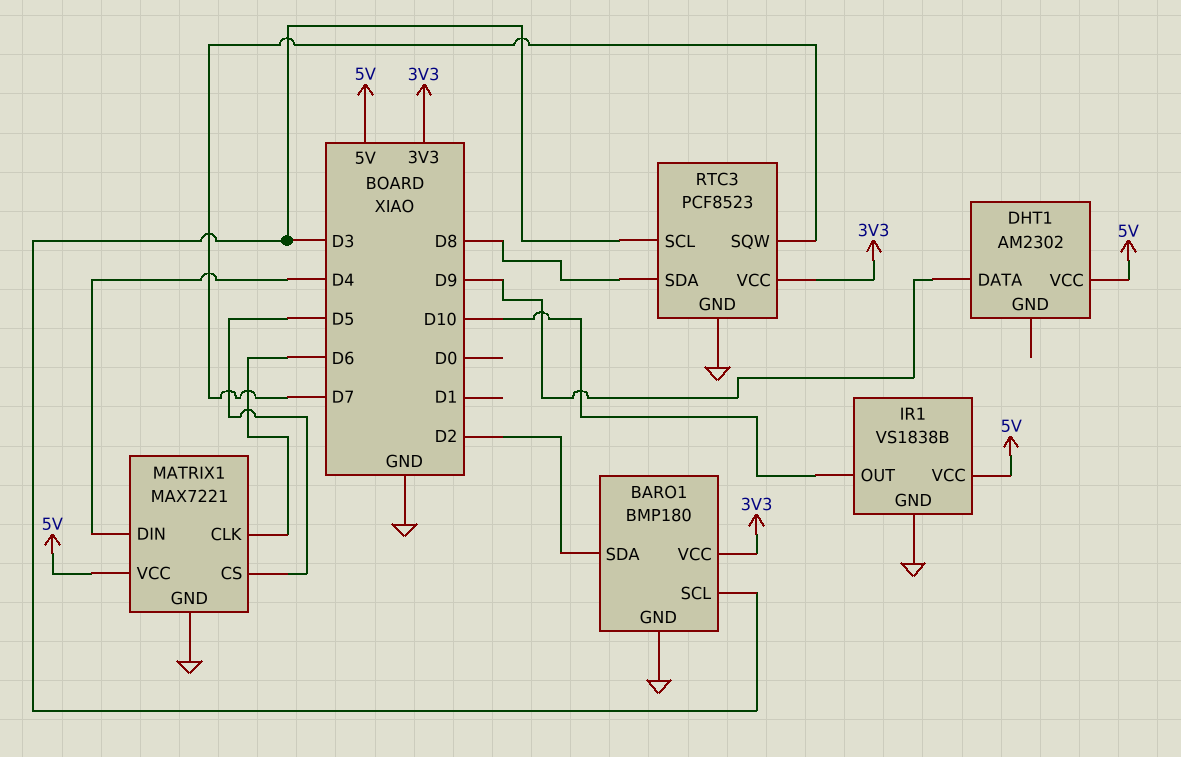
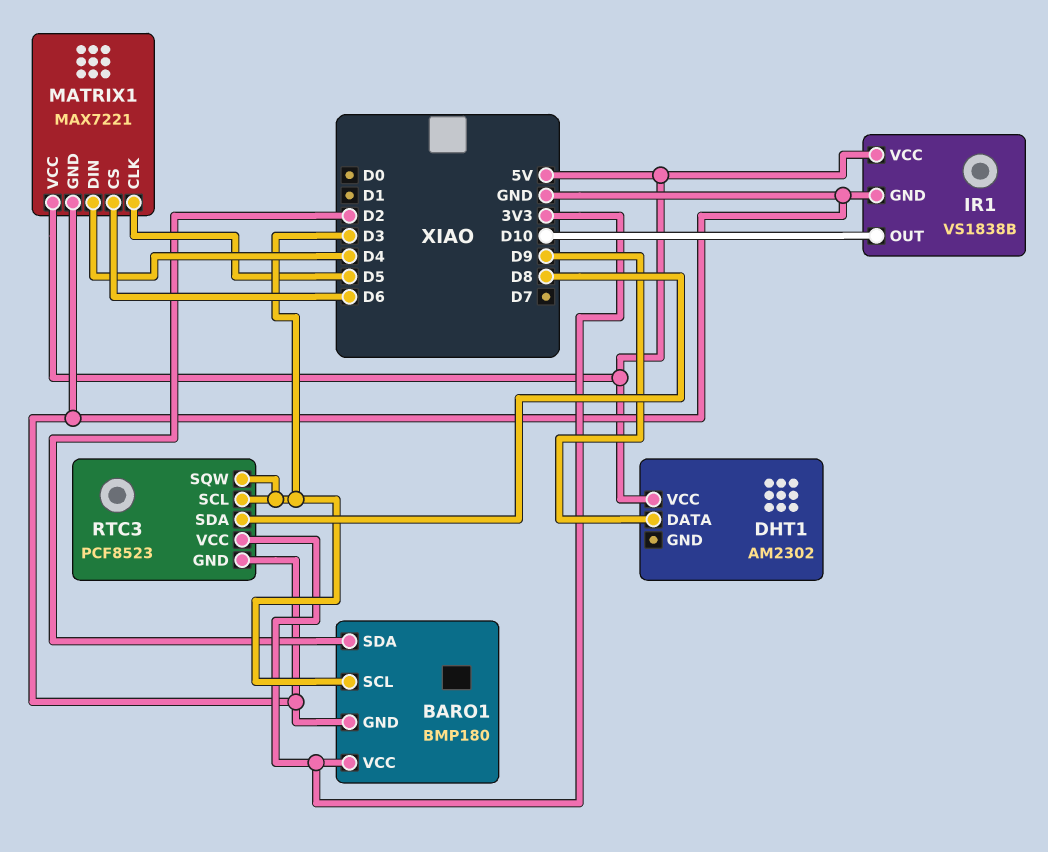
MATRIX1 pin CLK: D6 -> D5
MATRIX1 pin CS: D5 -> D6
RTC3 pin SQW: D7 -> D3

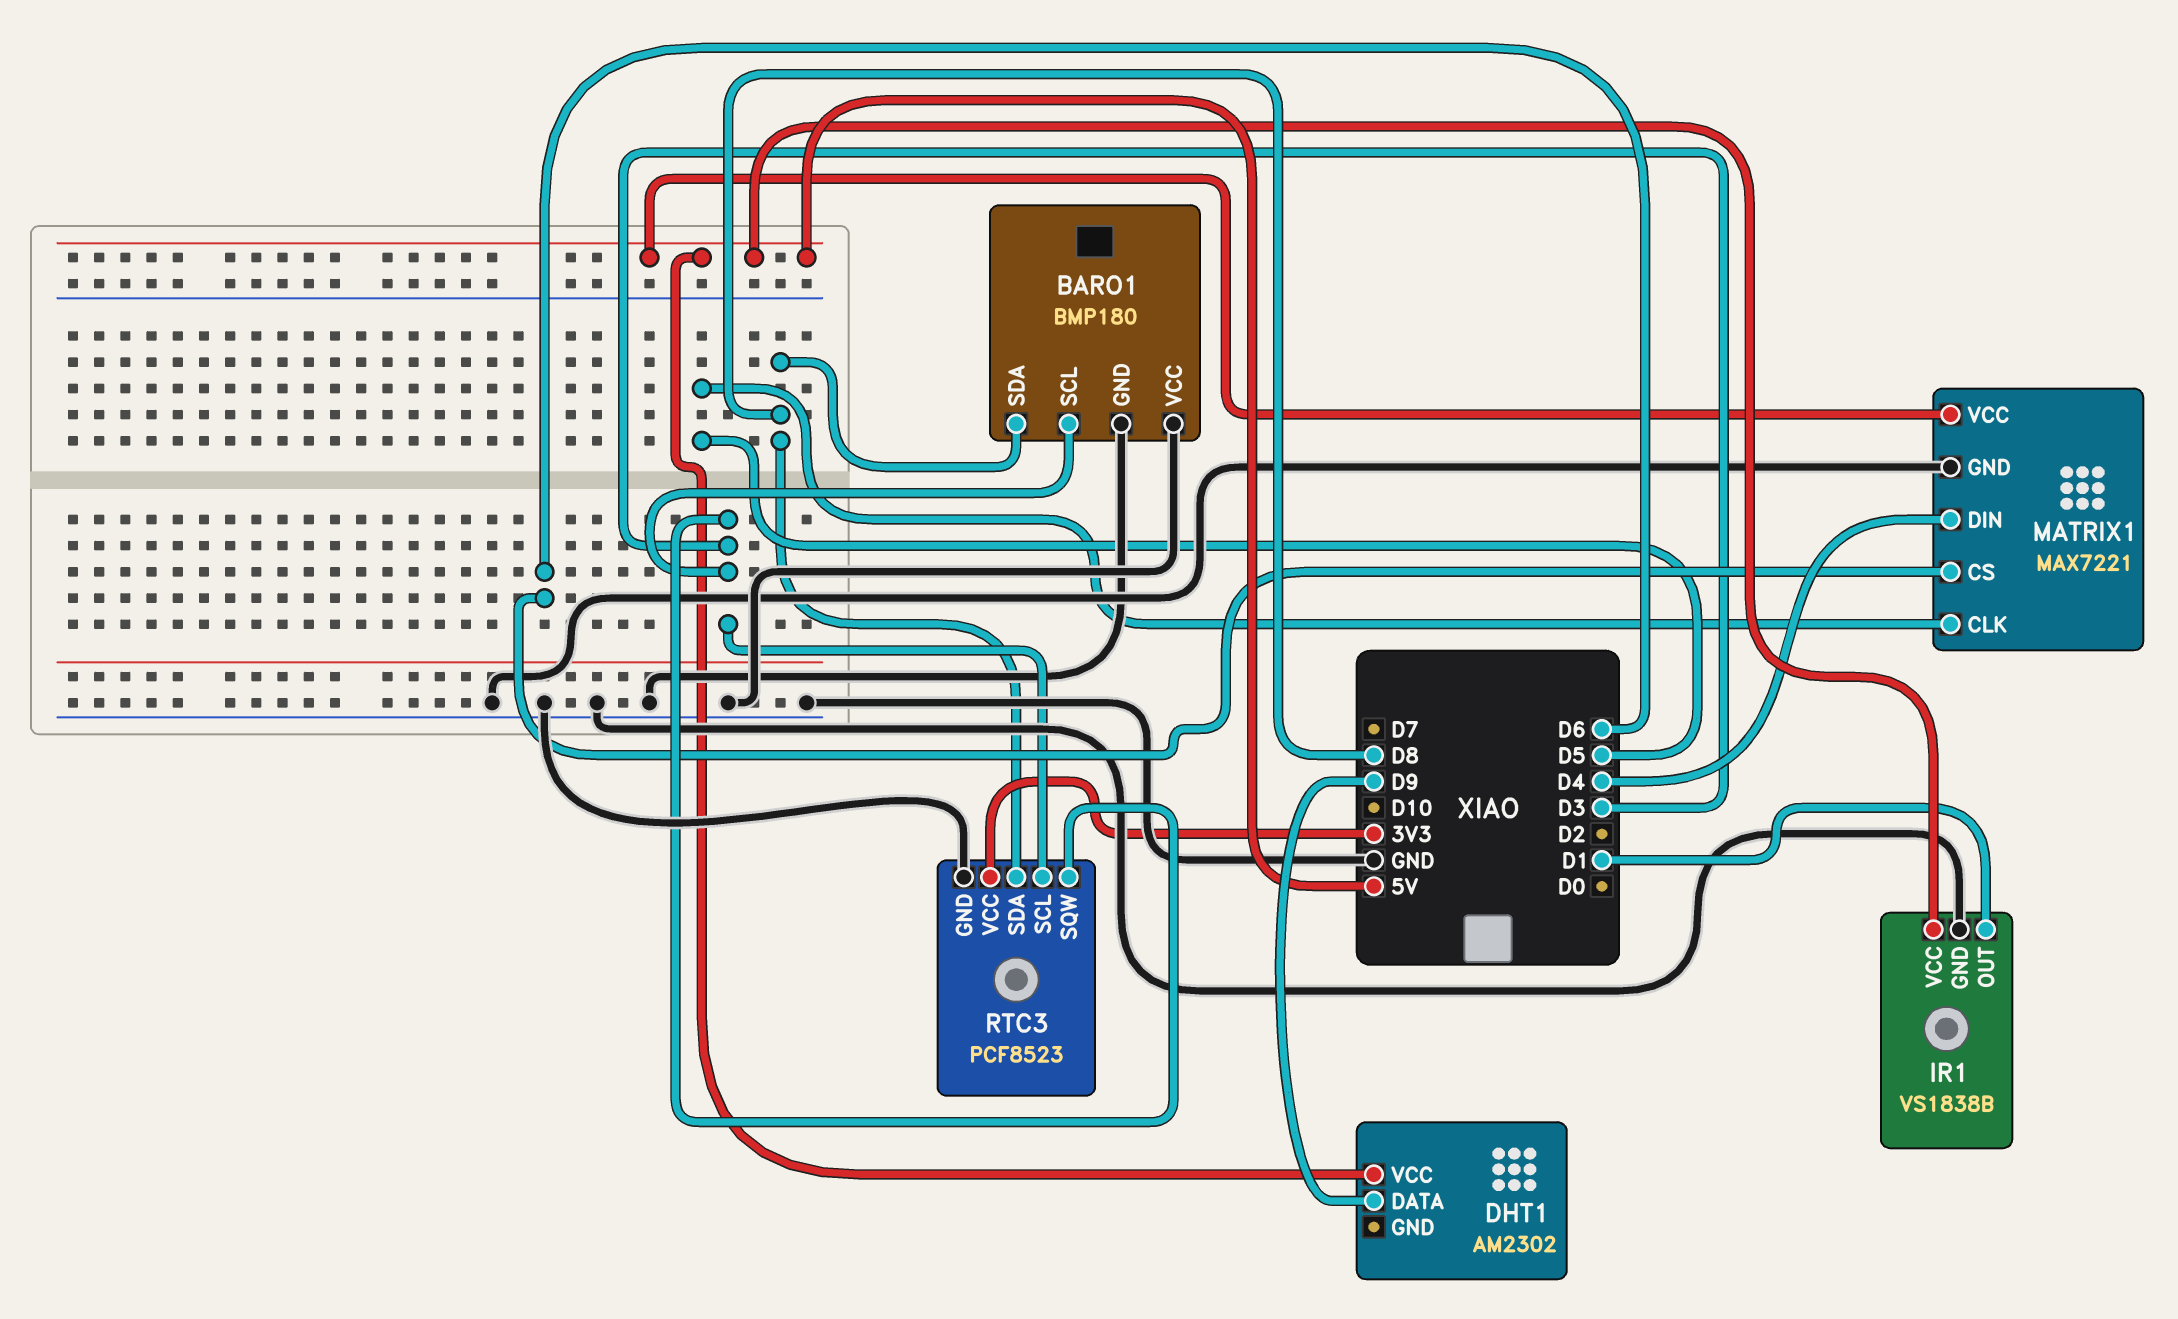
BARO1 pin SDA: D2 -> D8
BARO1 pin VCC: 3V3 -> GND
IR1 pin OUT: D10 -> D1

